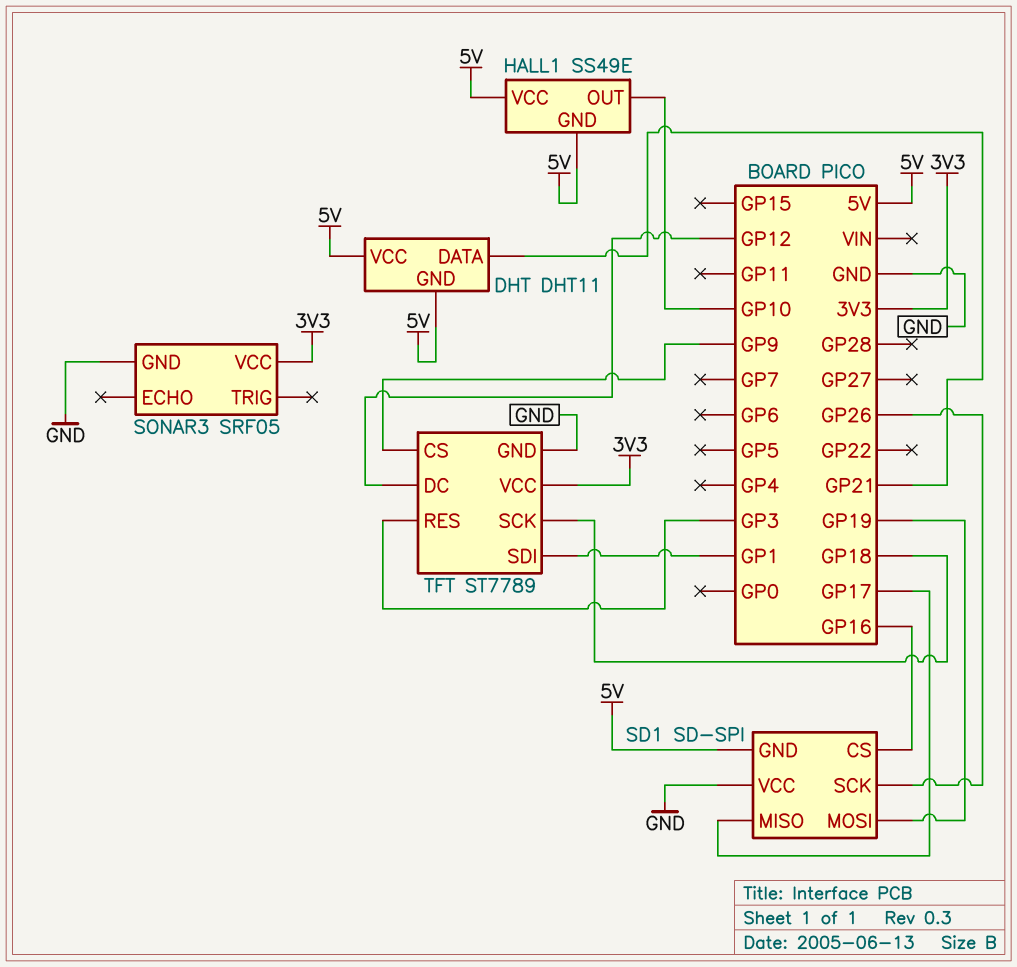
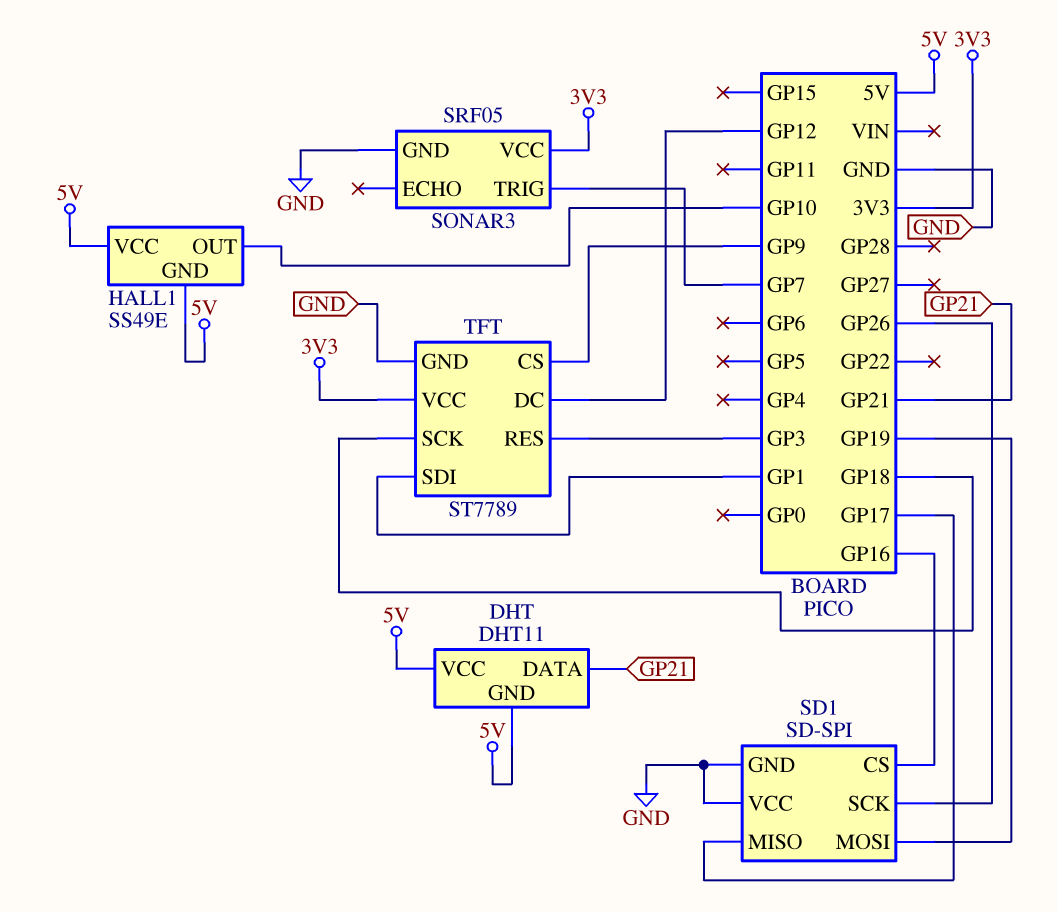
SD1 pin GND: 5V -> GND
SONAR3 pin TRIG: none -> GP7

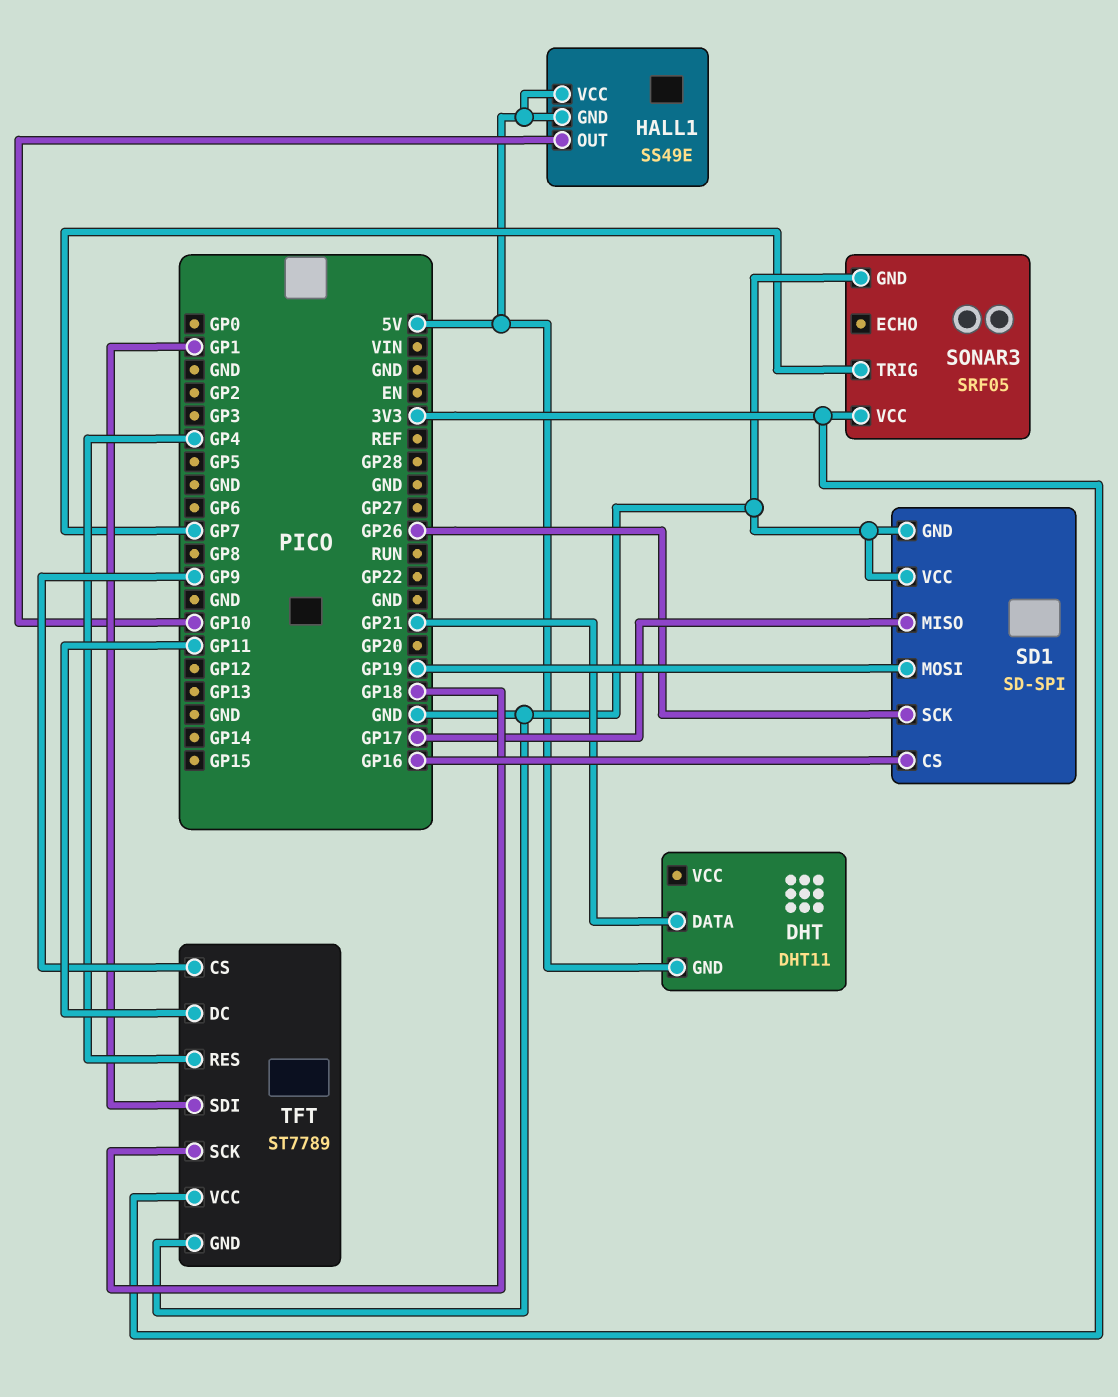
DHT pin VCC: 5V -> none
TFT pin DC: GP12 -> GP11
TFT pin RES: GP3 -> GP4

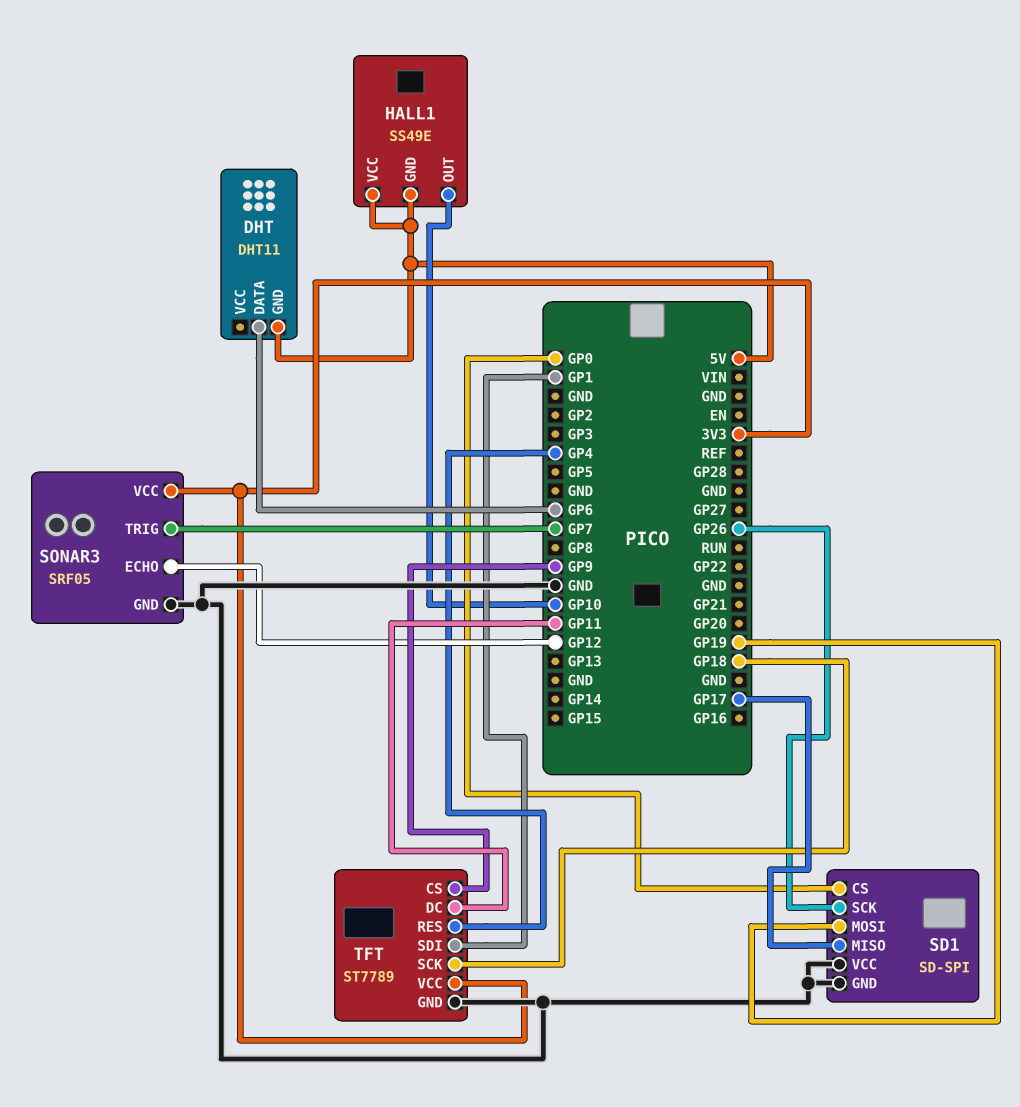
DHT pin DATA: GP21 -> GP6
SD1 pin CS: GP16 -> GP0
SONAR3 pin ECHO: none -> GP12

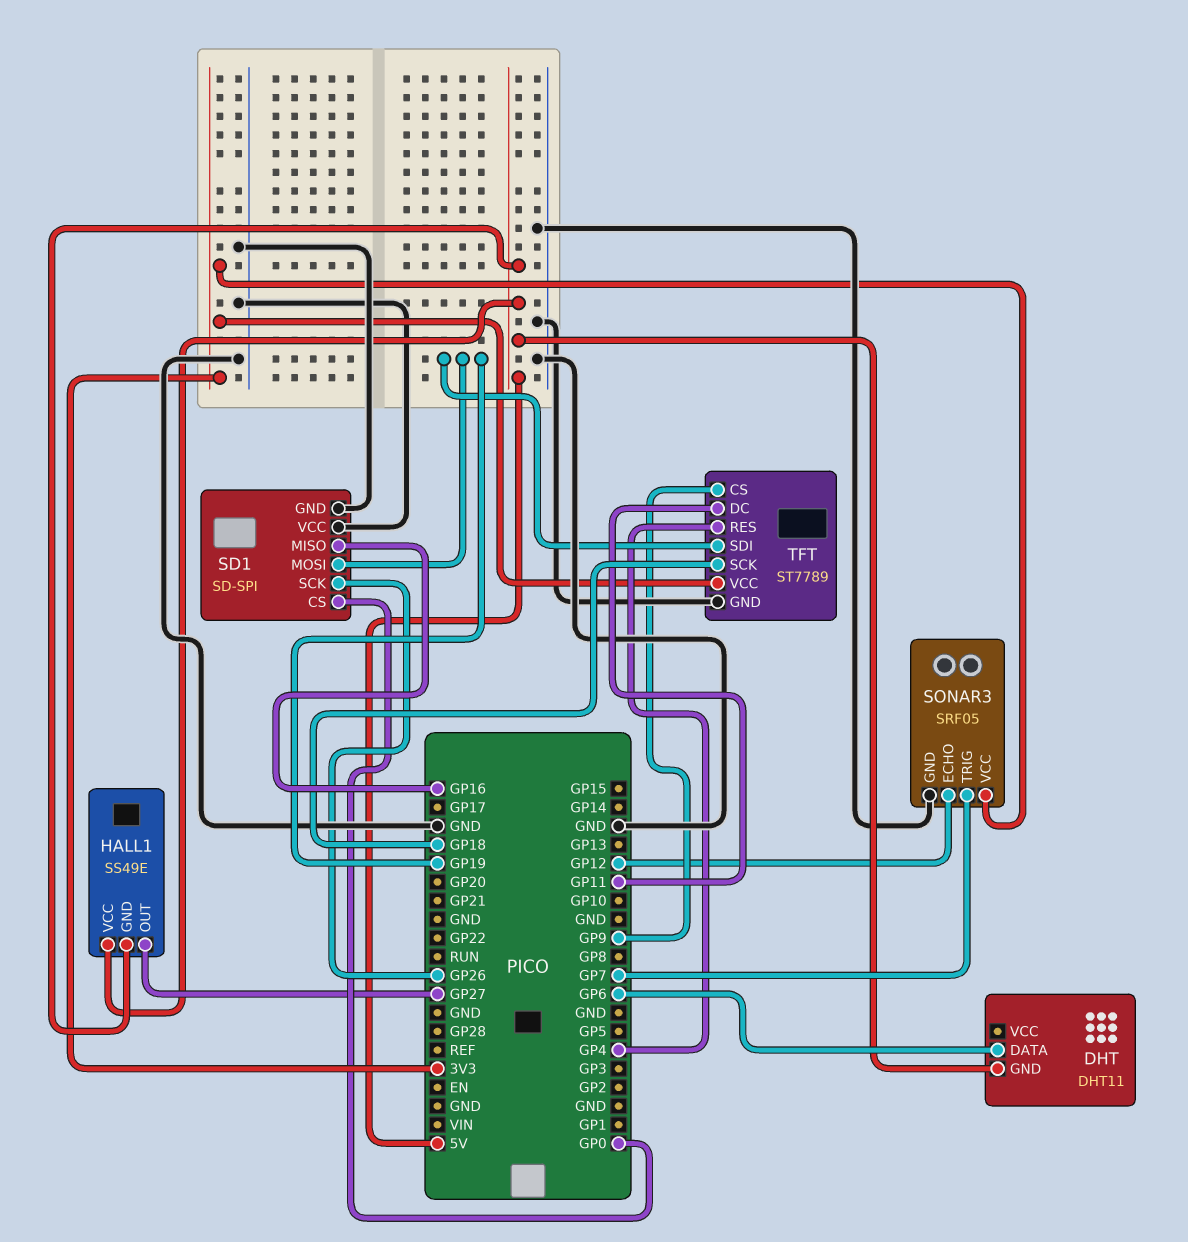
HALL1 pin OUT: GP10 -> GP27
SD1 pin MISO: GP17 -> GP16
TFT pin SDI: GP1 -> GP19

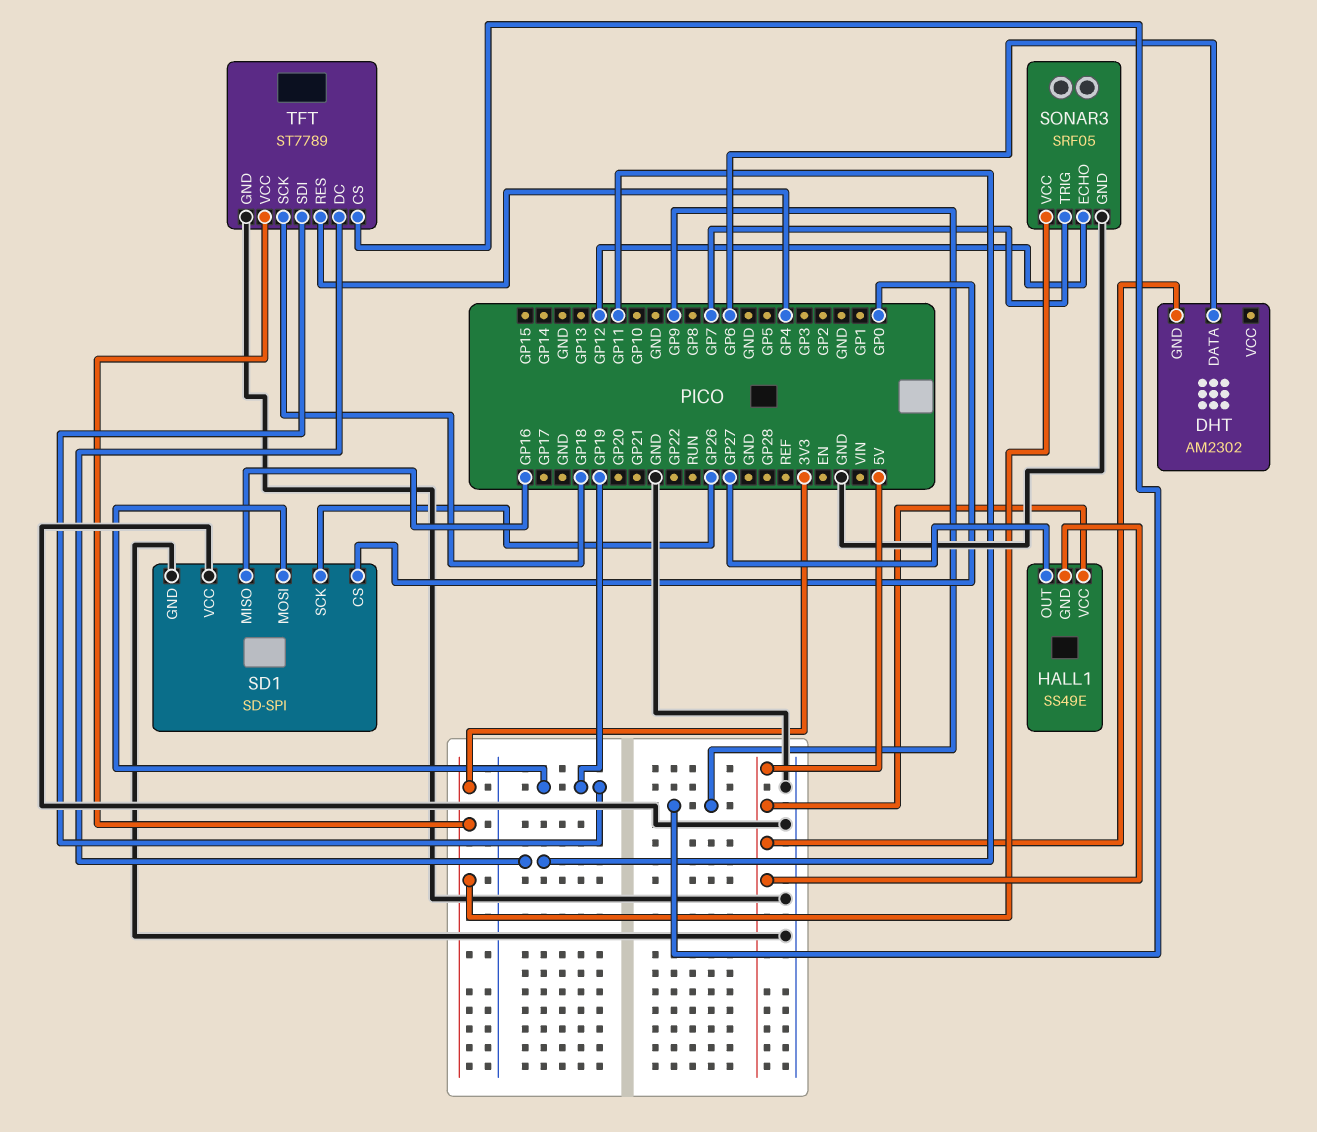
DHT: DHT11 -> AM2302

